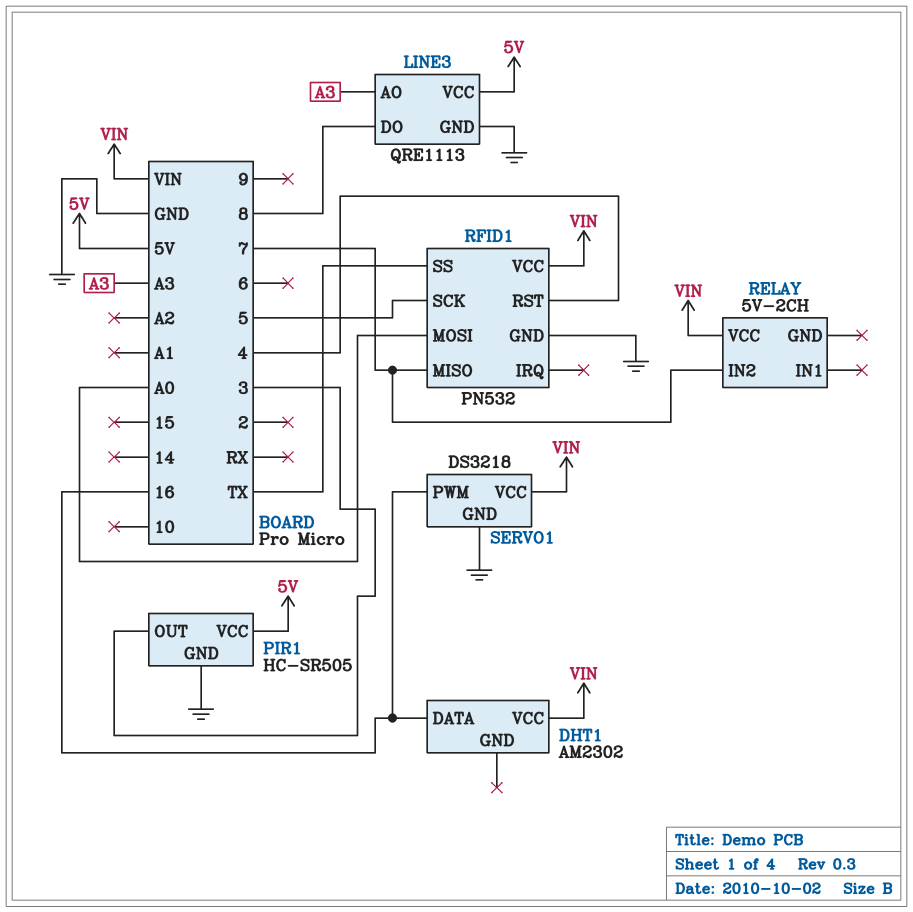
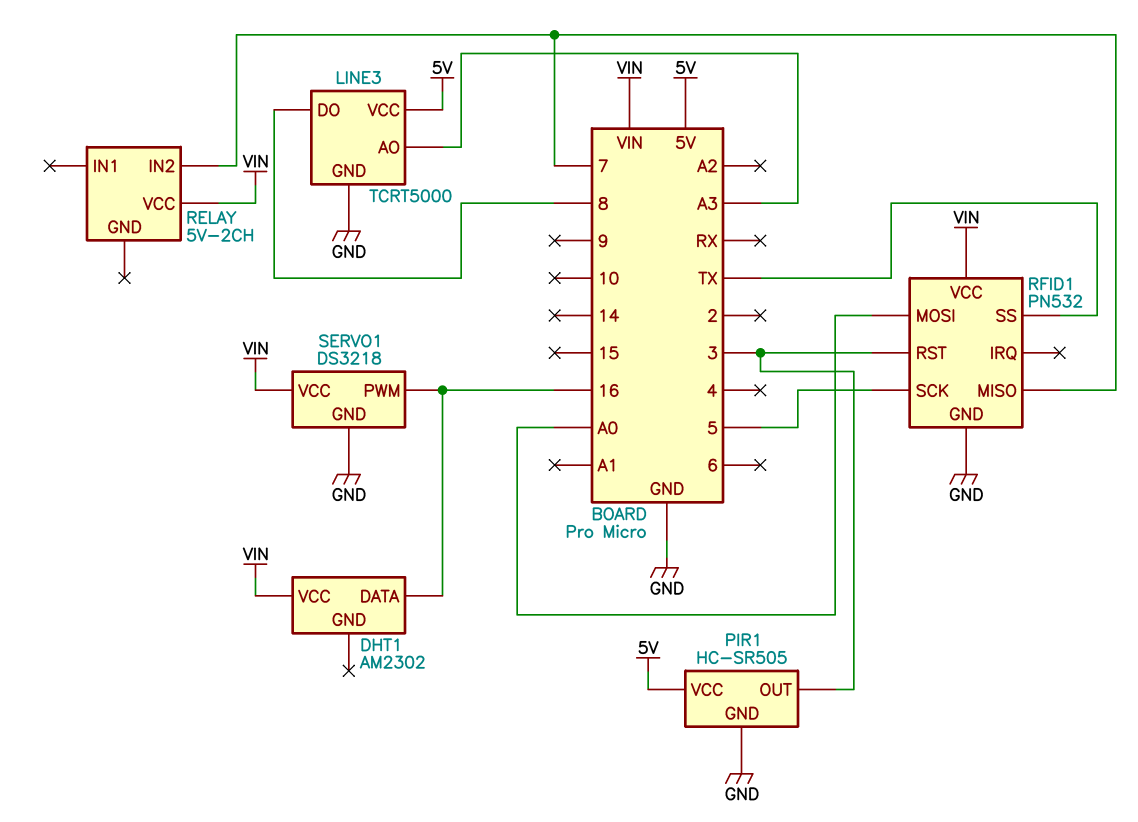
LINE3: QRE1113 -> TCRT5000
RFID1 pin RST: 4 -> 3

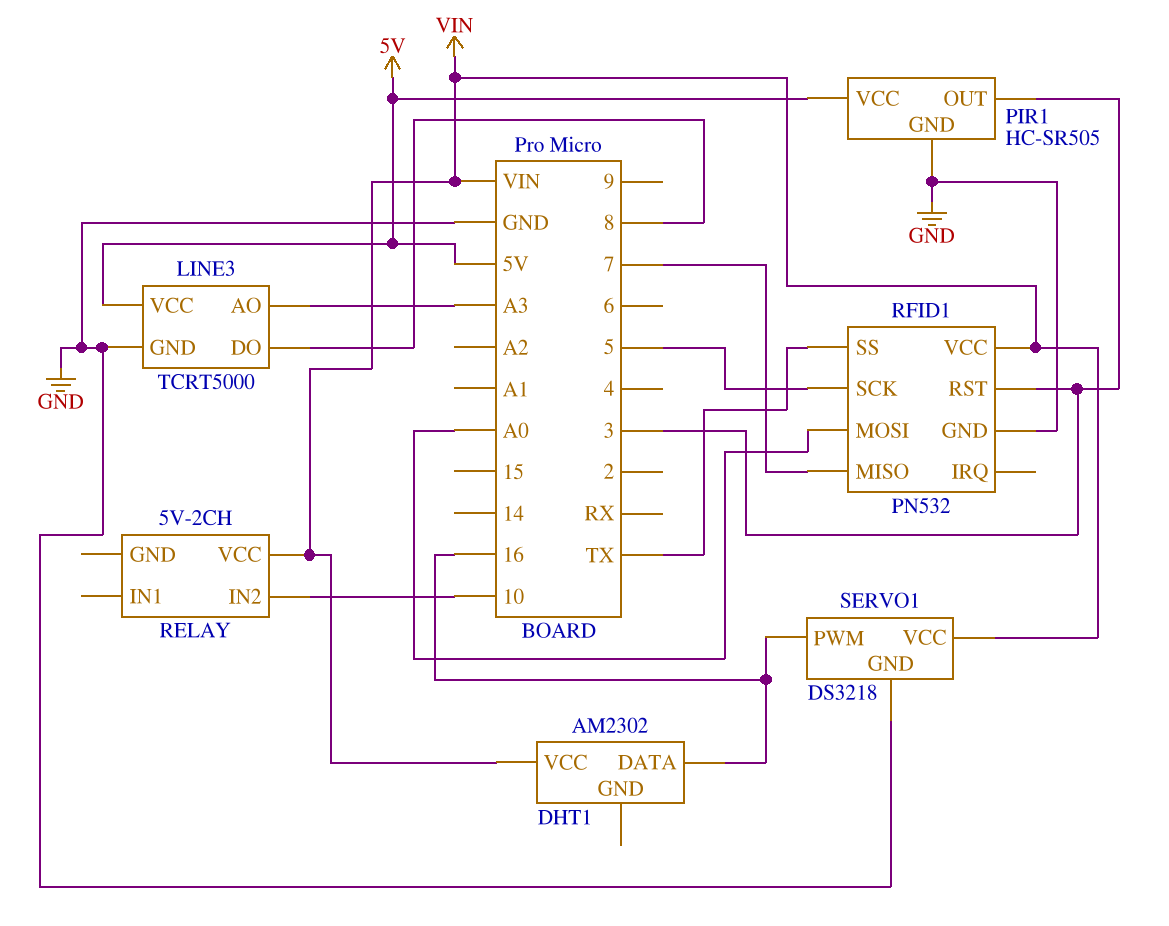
RELAY pin IN2: 7 -> 10

